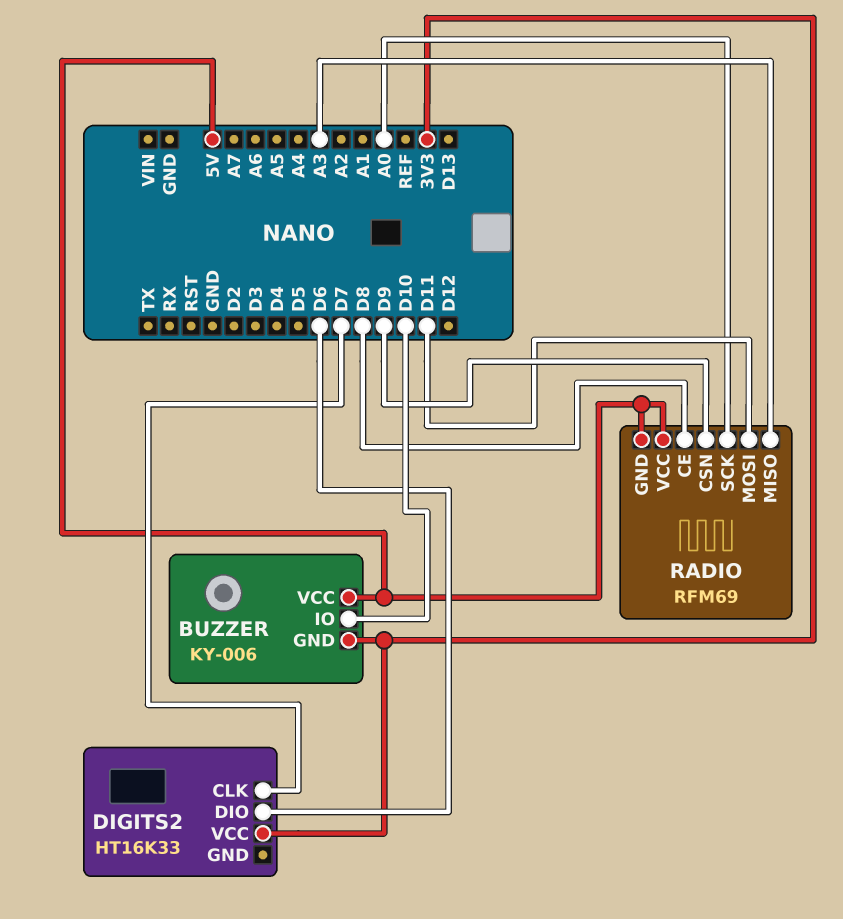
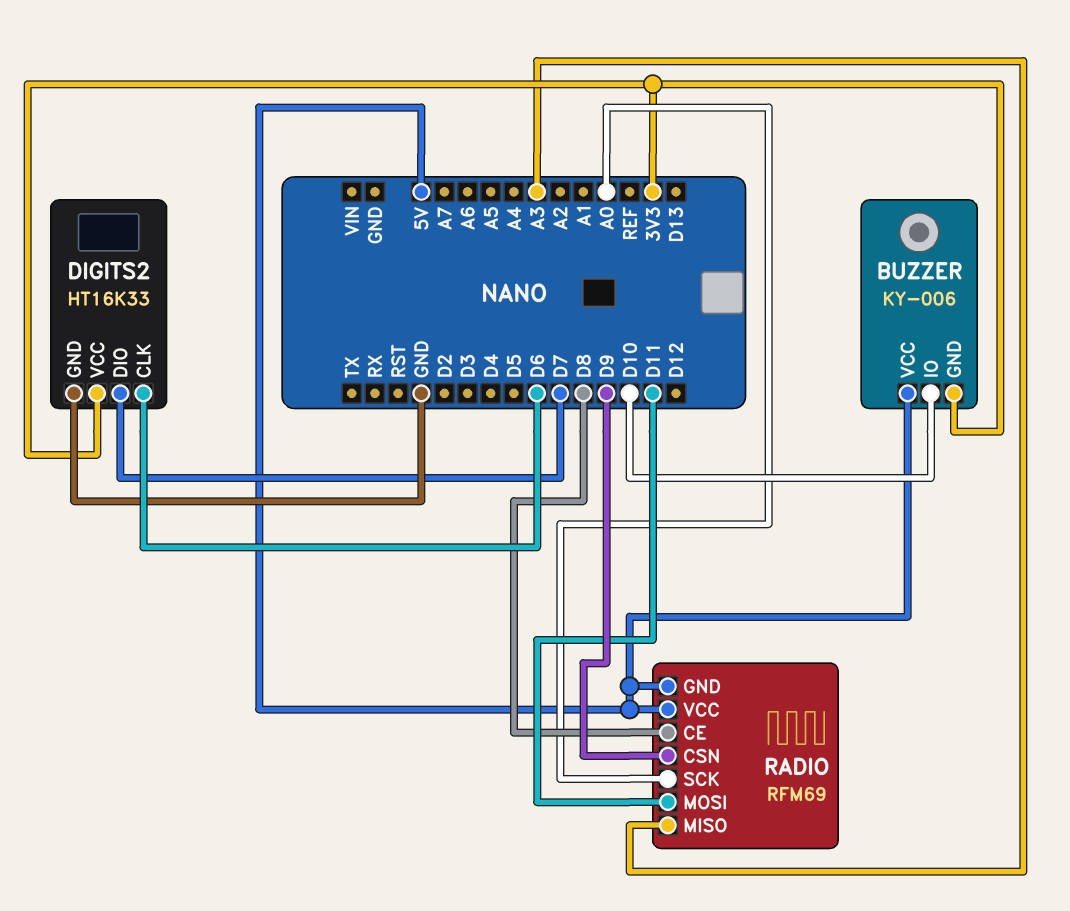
DIGITS2 pin CLK: D7 -> D6
DIGITS2 pin DIO: D6 -> D7
DIGITS2 pin GND: none -> GND

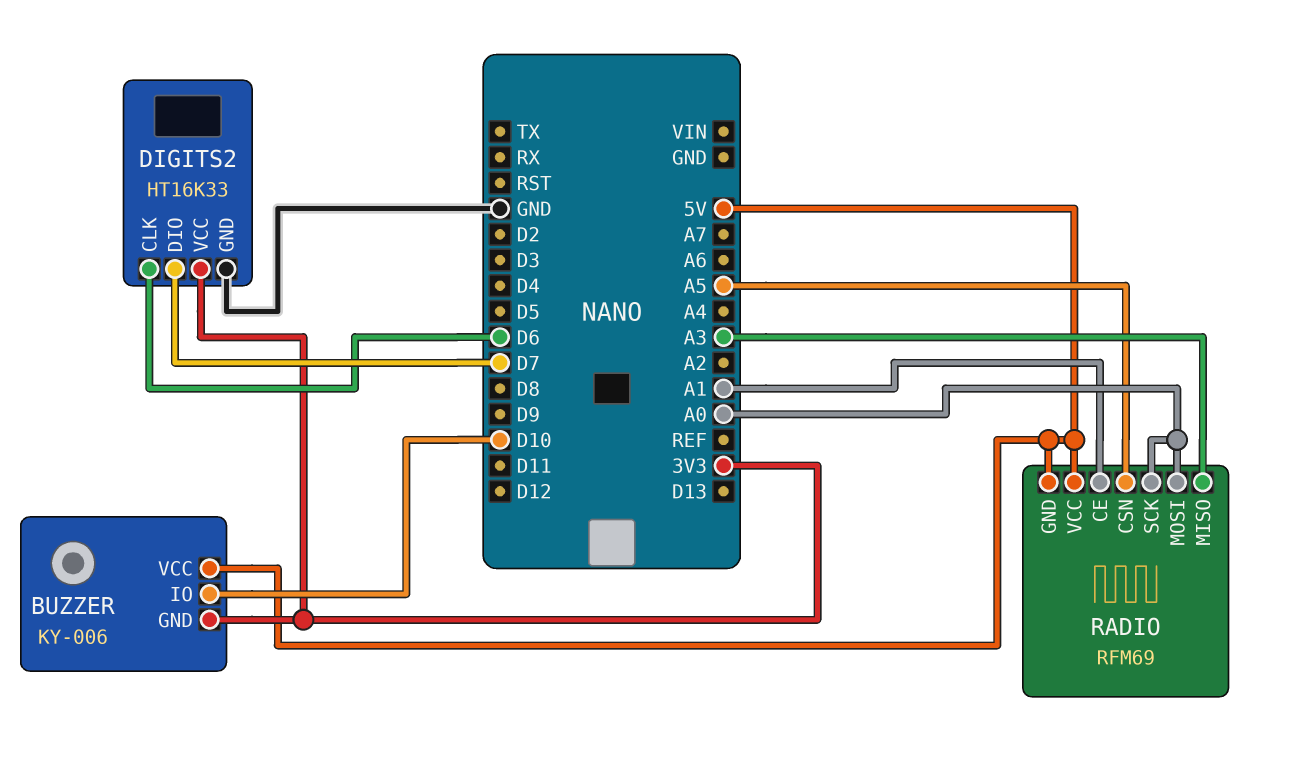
RADIO pin CE: D8 -> A1
RADIO pin CSN: D9 -> A5
RADIO pin MOSI: D11 -> A0

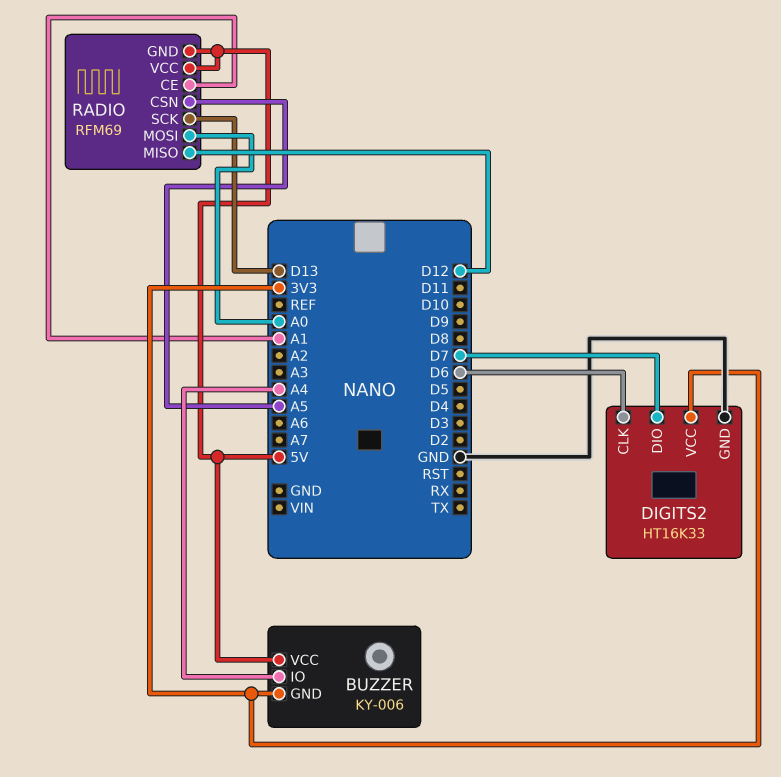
BUZZER pin IO: D10 -> A4
RADIO pin MISO: A3 -> D12
RADIO pin SCK: A0 -> D13

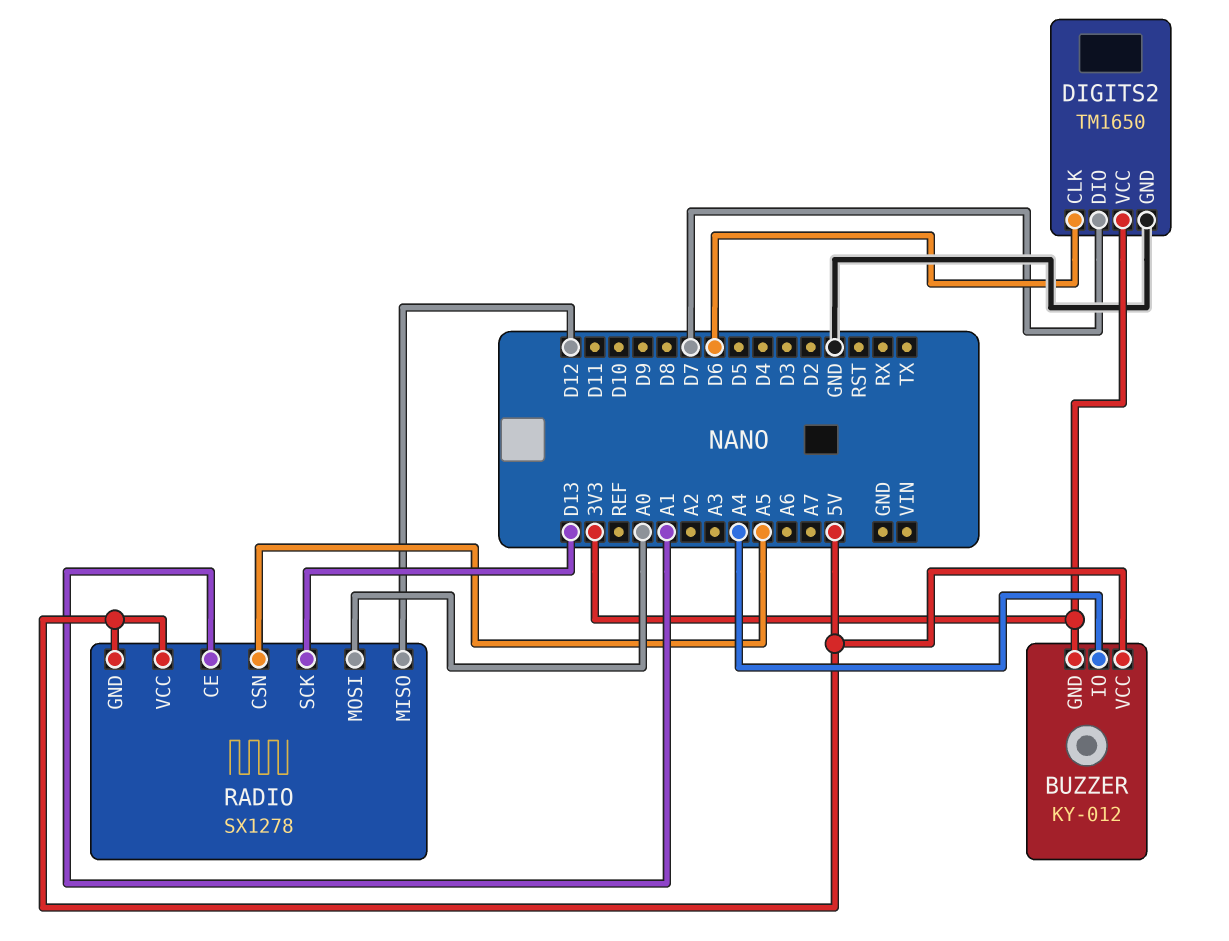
BUZZER: KY-006 -> KY-012
DIGITS2: HT16K33 -> TM1650
RADIO: RFM69 -> SX1278

